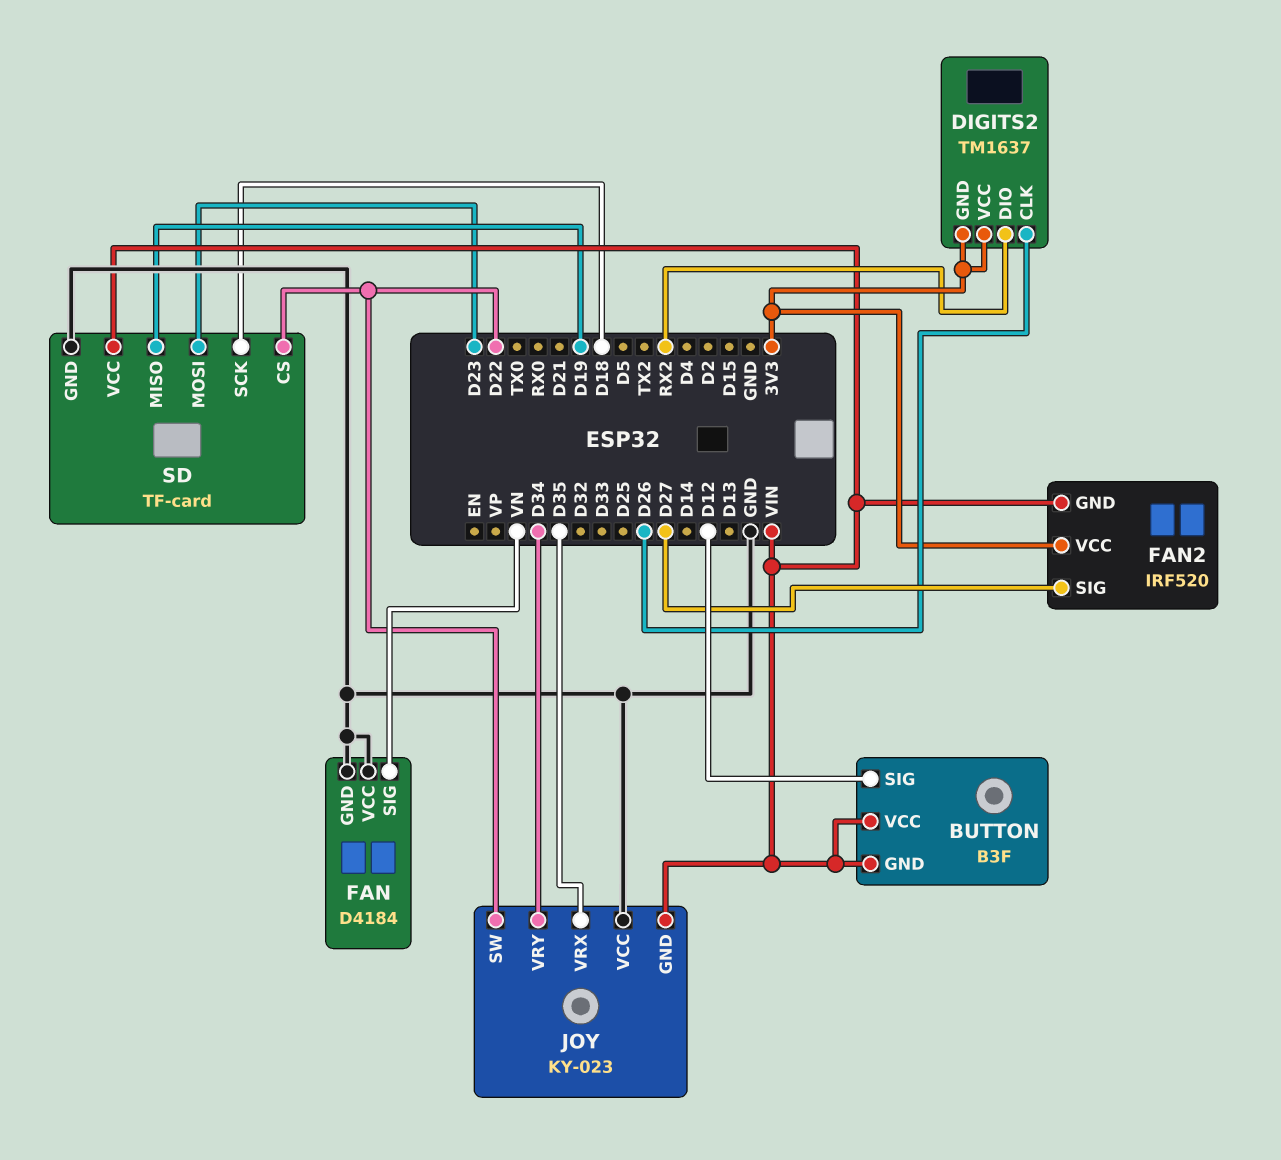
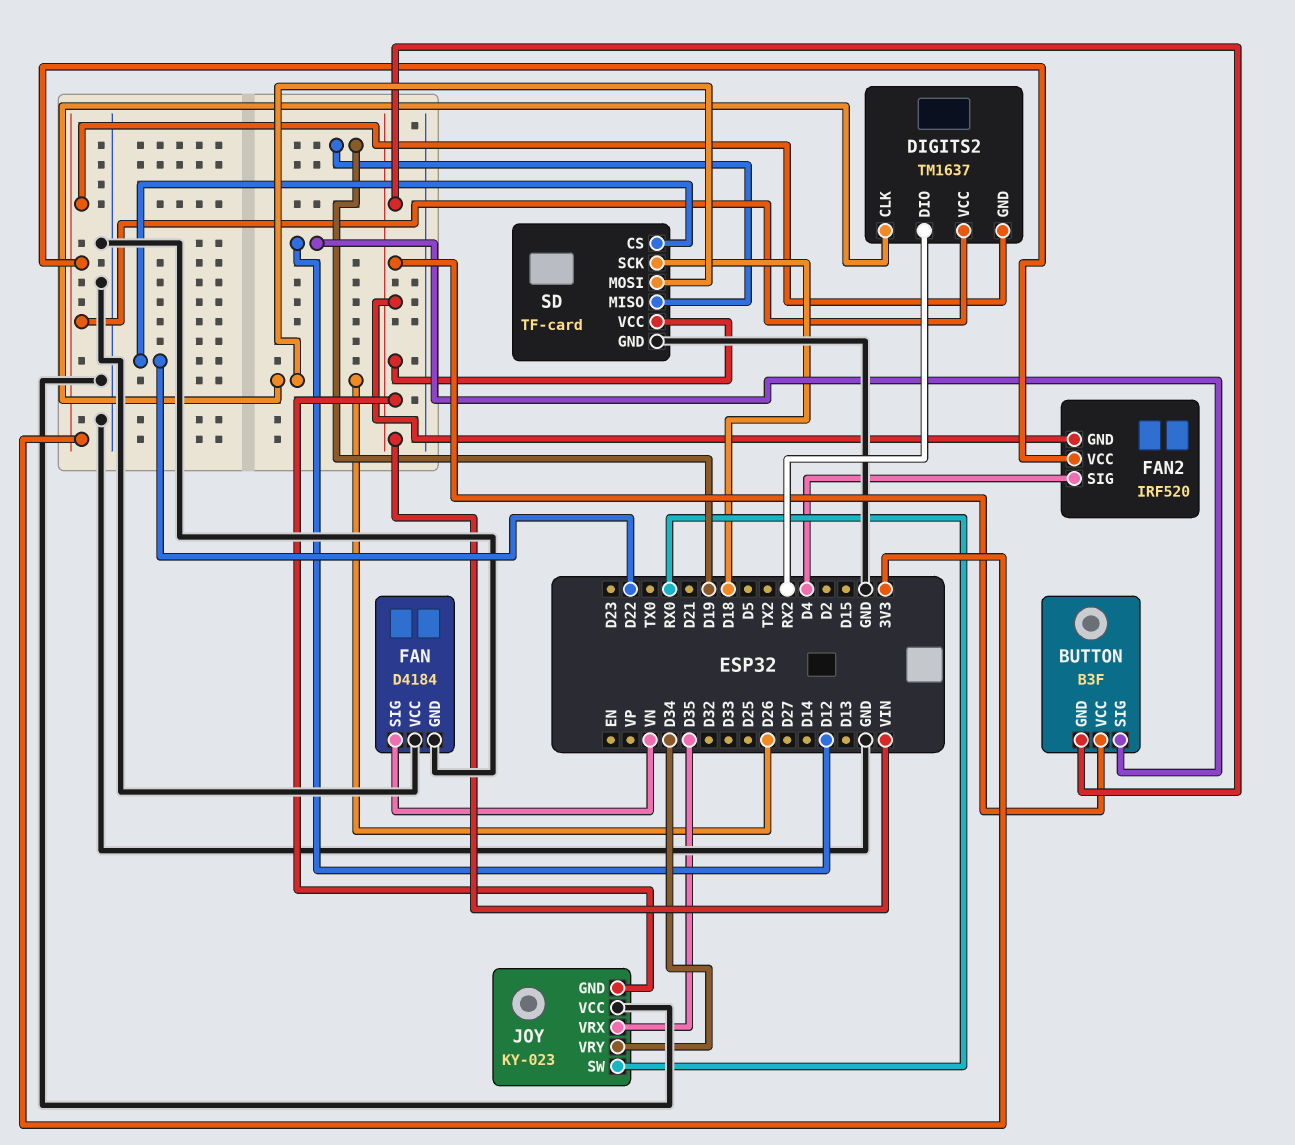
FAN2 pin SIG: D27 -> D4
JOY pin SW: D22 -> RX0
SD pin MOSI: D23 -> D26

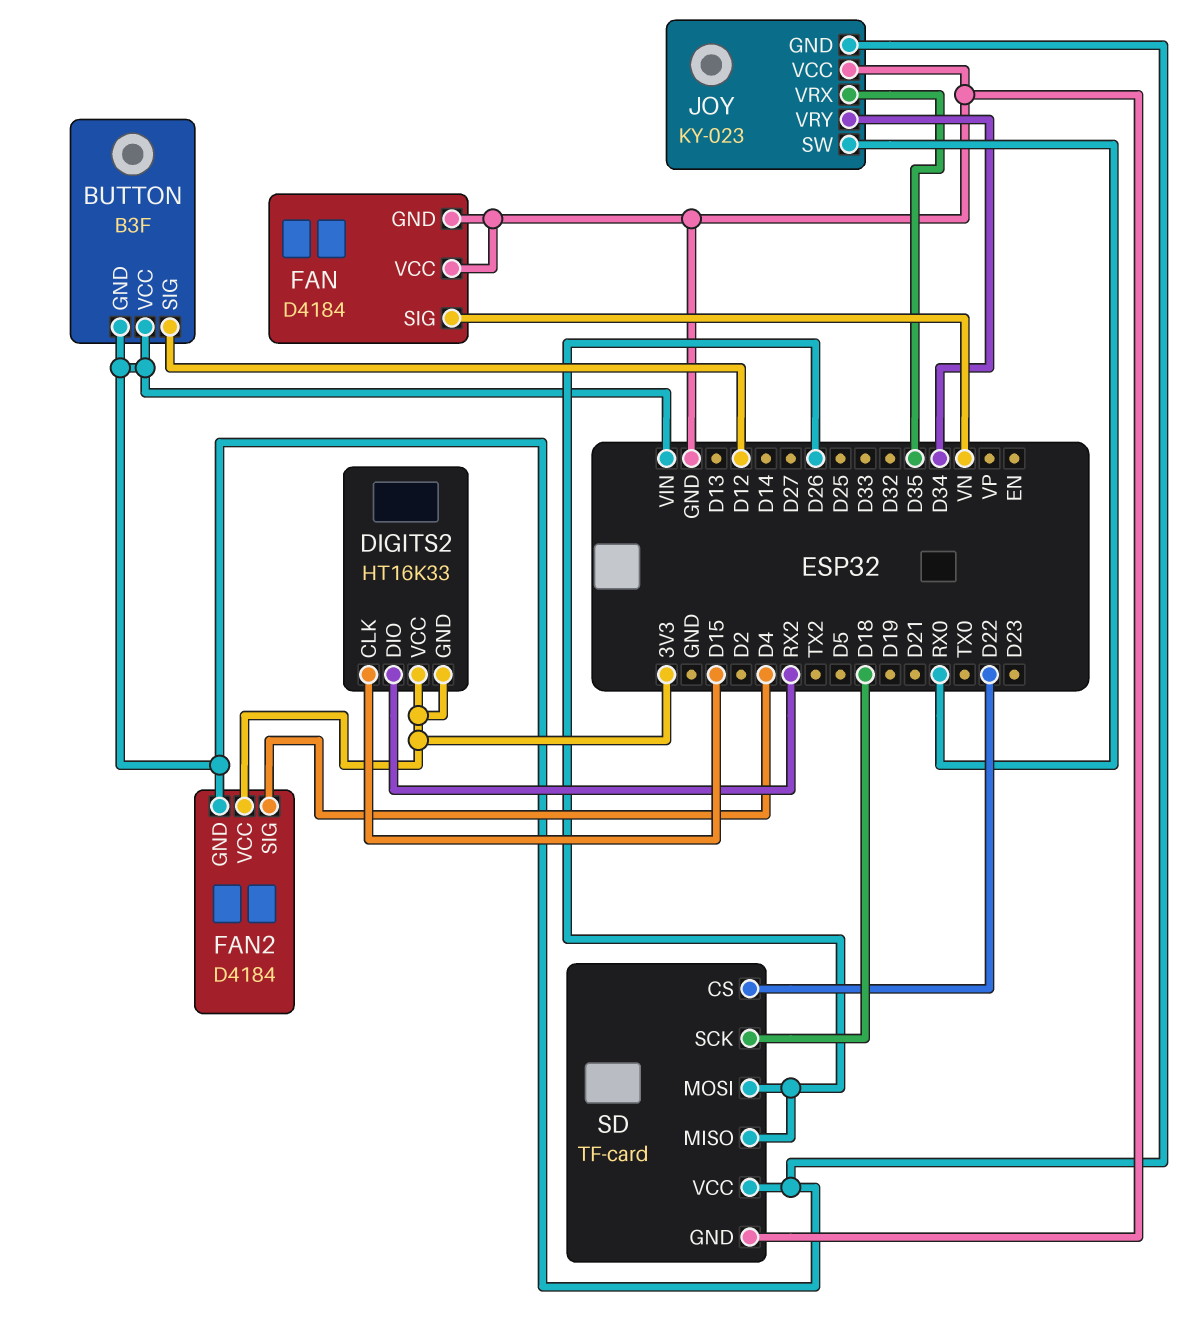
DIGITS2: TM1637 -> HT16K33
DIGITS2 pin CLK: D26 -> D15
FAN2: IRF520 -> D4184
SD pin MISO: D19 -> D26

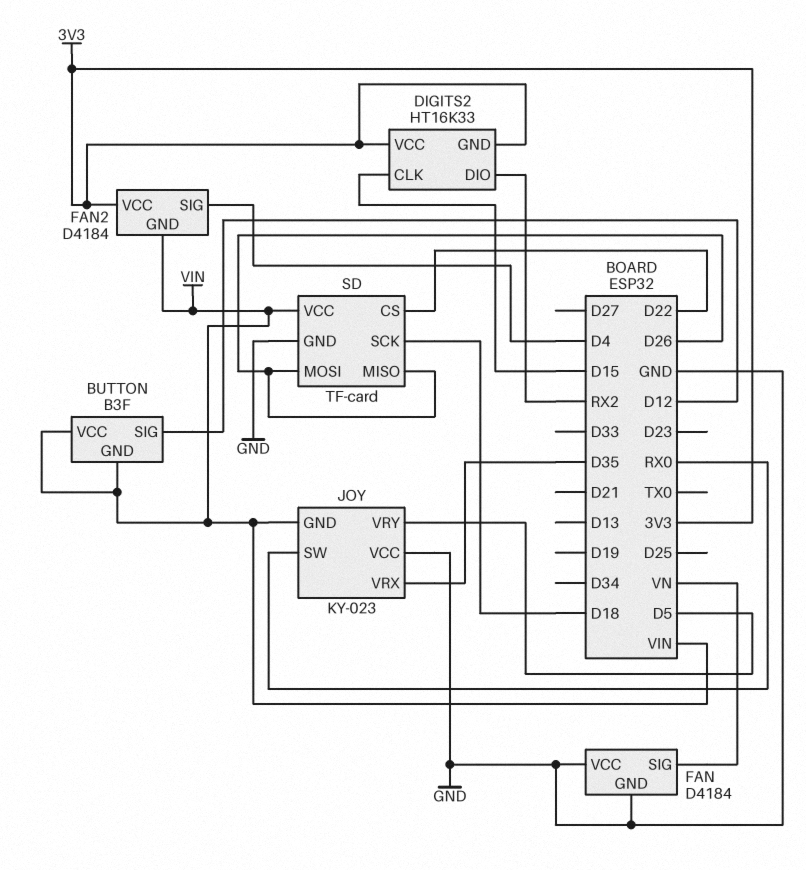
JOY pin VRY: D34 -> D5

